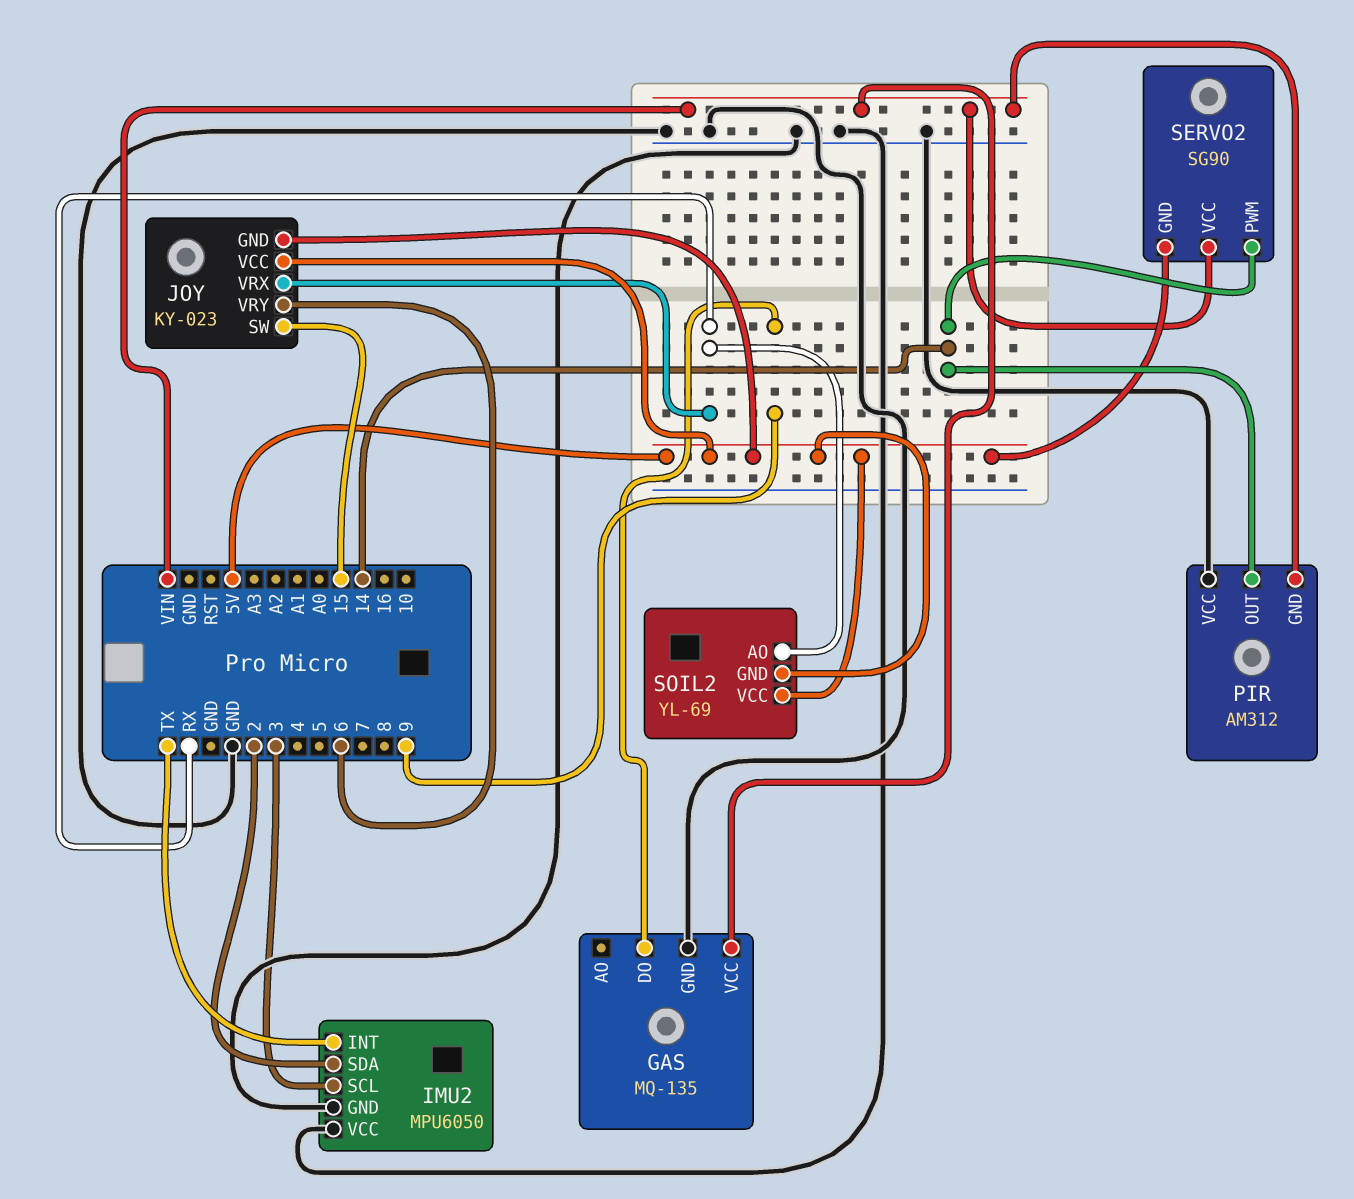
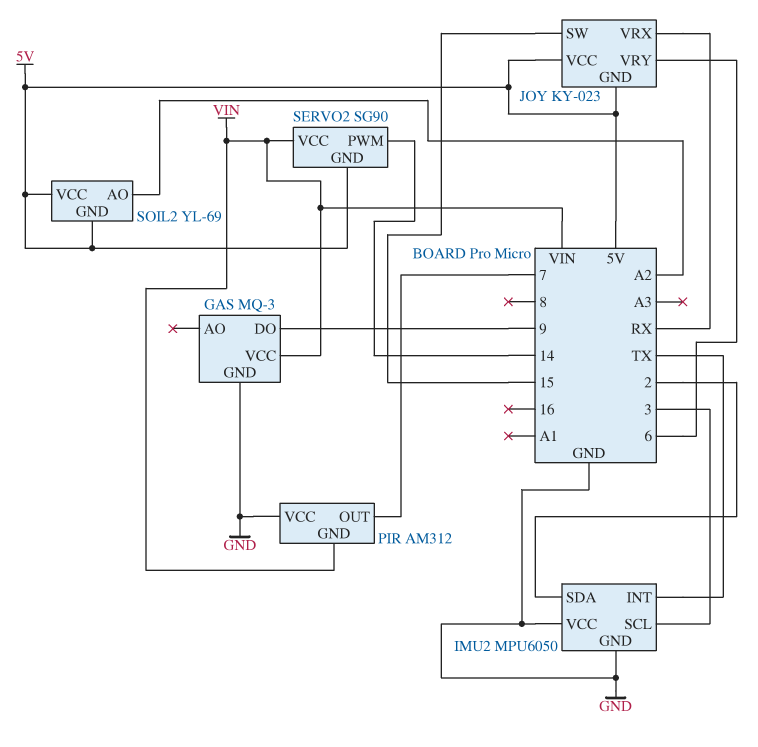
GAS: MQ-135 -> MQ-3
PIR pin OUT: 14 -> 7
SOIL2 pin AO: RX -> A2

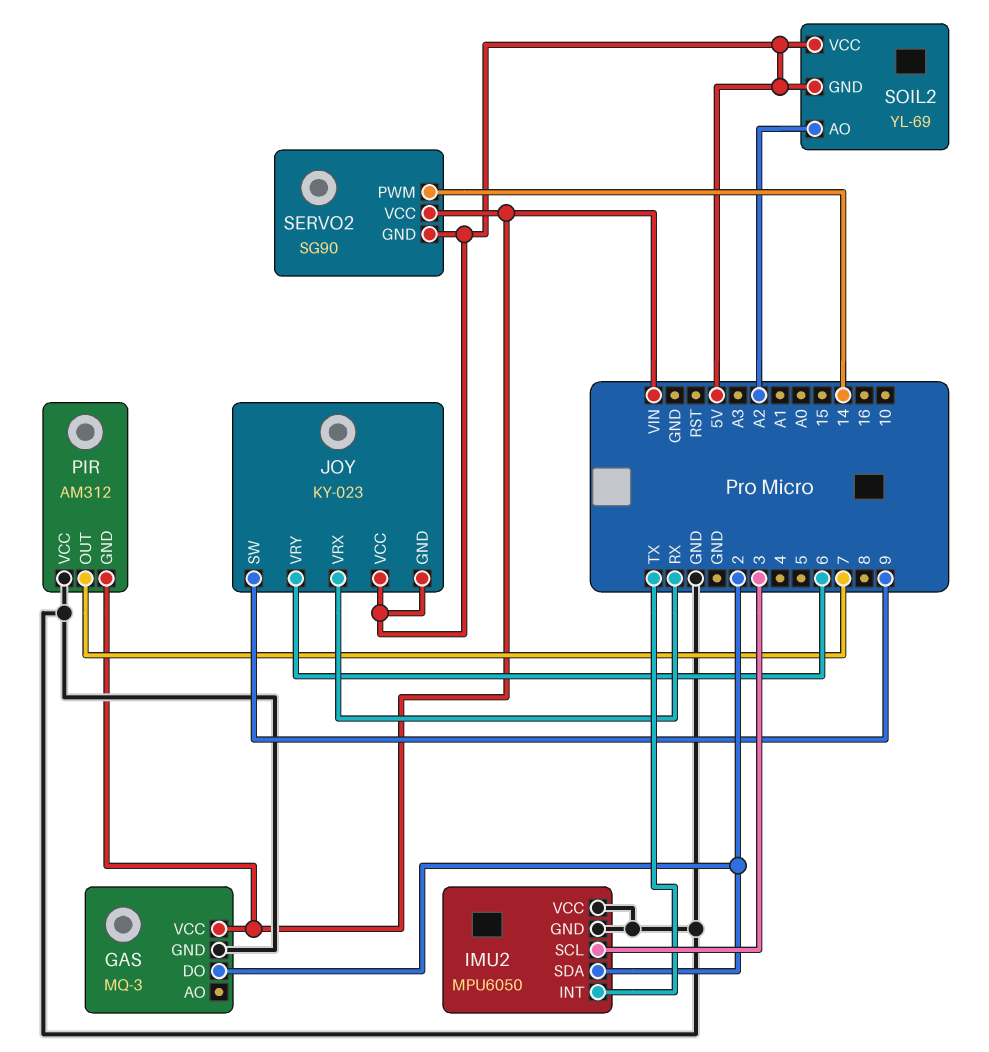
GAS pin DO: 9 -> 2
JOY pin SW: 15 -> 9

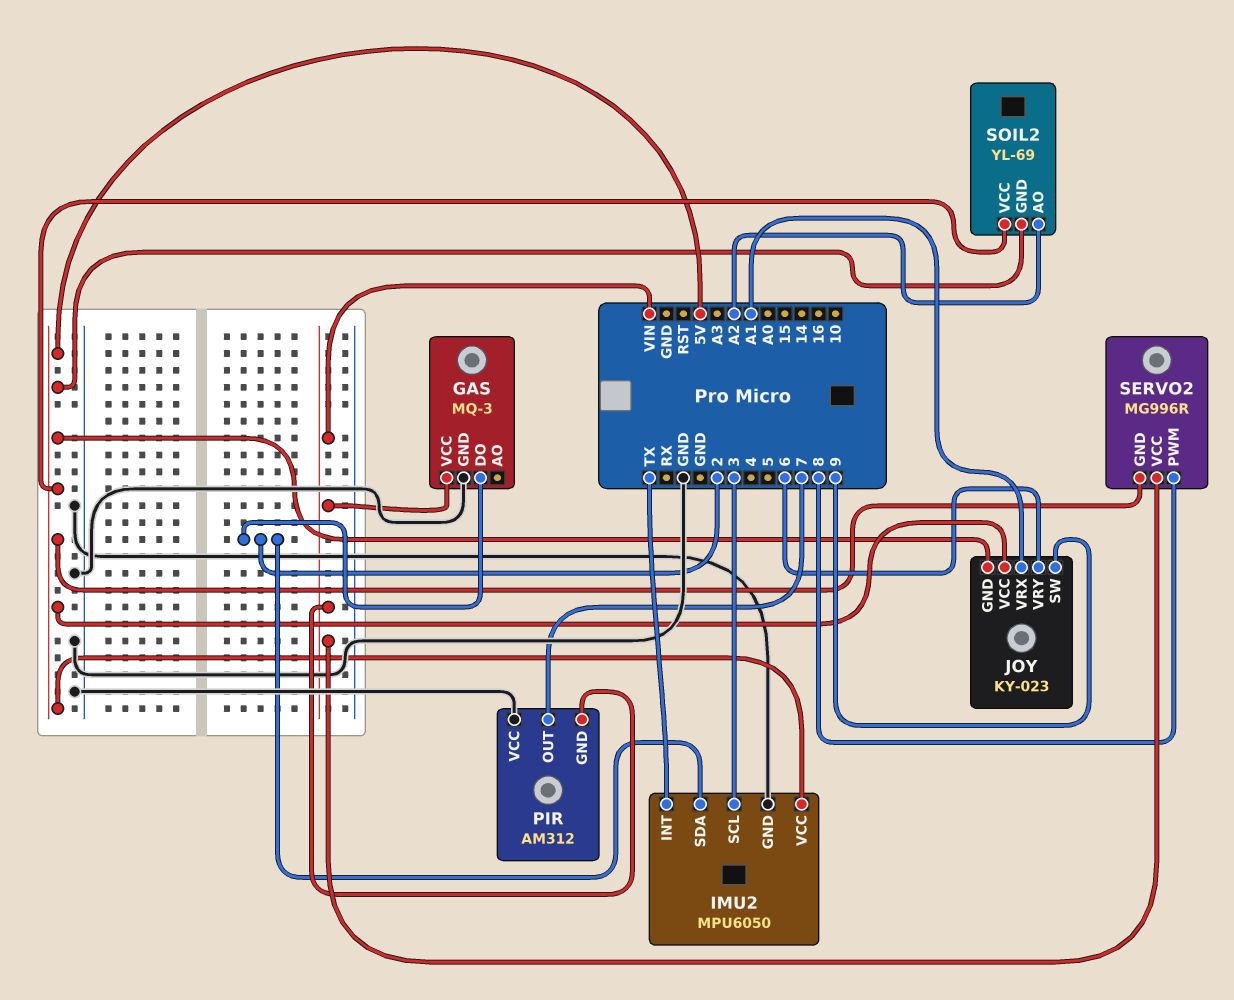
IMU2 pin VCC: GND -> 5V
JOY pin VRX: RX -> A1
SERVO2: SG90 -> MG996R
SERVO2 pin PWM: 14 -> 8

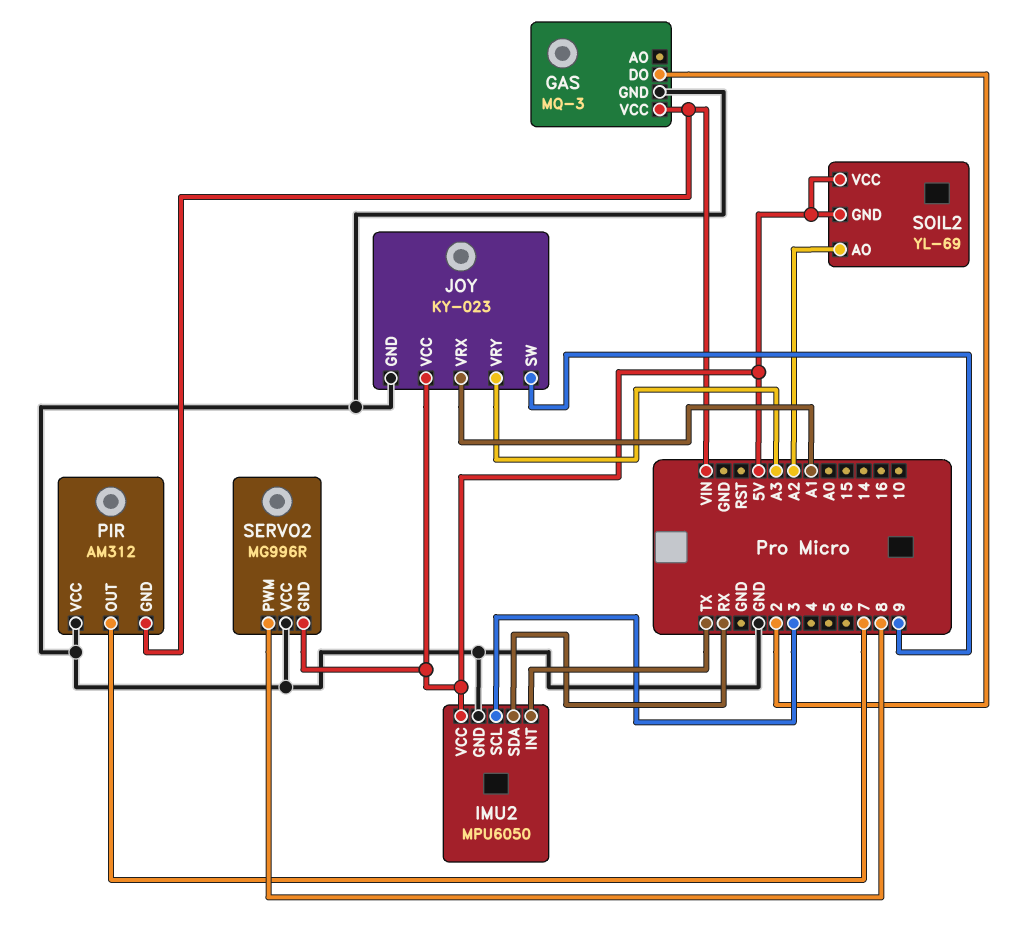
IMU2 pin SDA: 2 -> RX
JOY pin GND: 5V -> GND
JOY pin VRY: 6 -> A3
SERVO2 pin VCC: VIN -> GND

